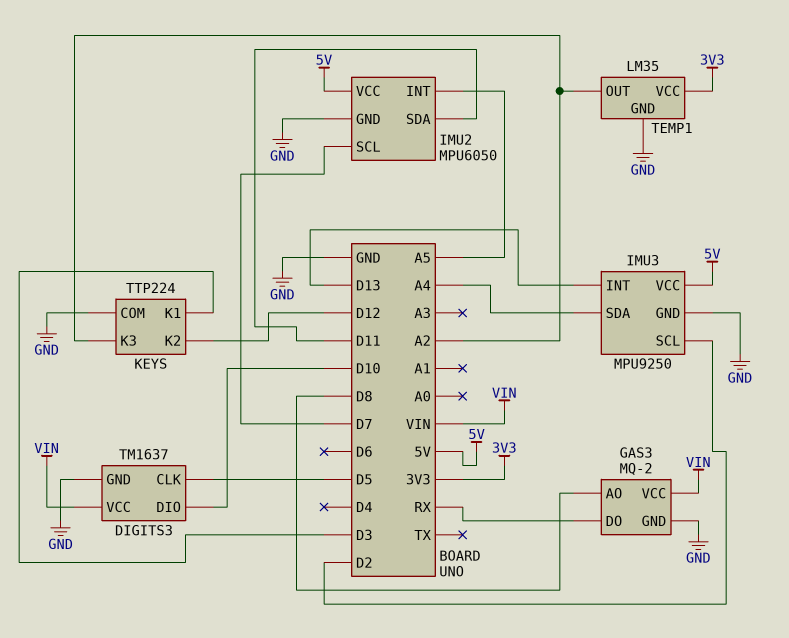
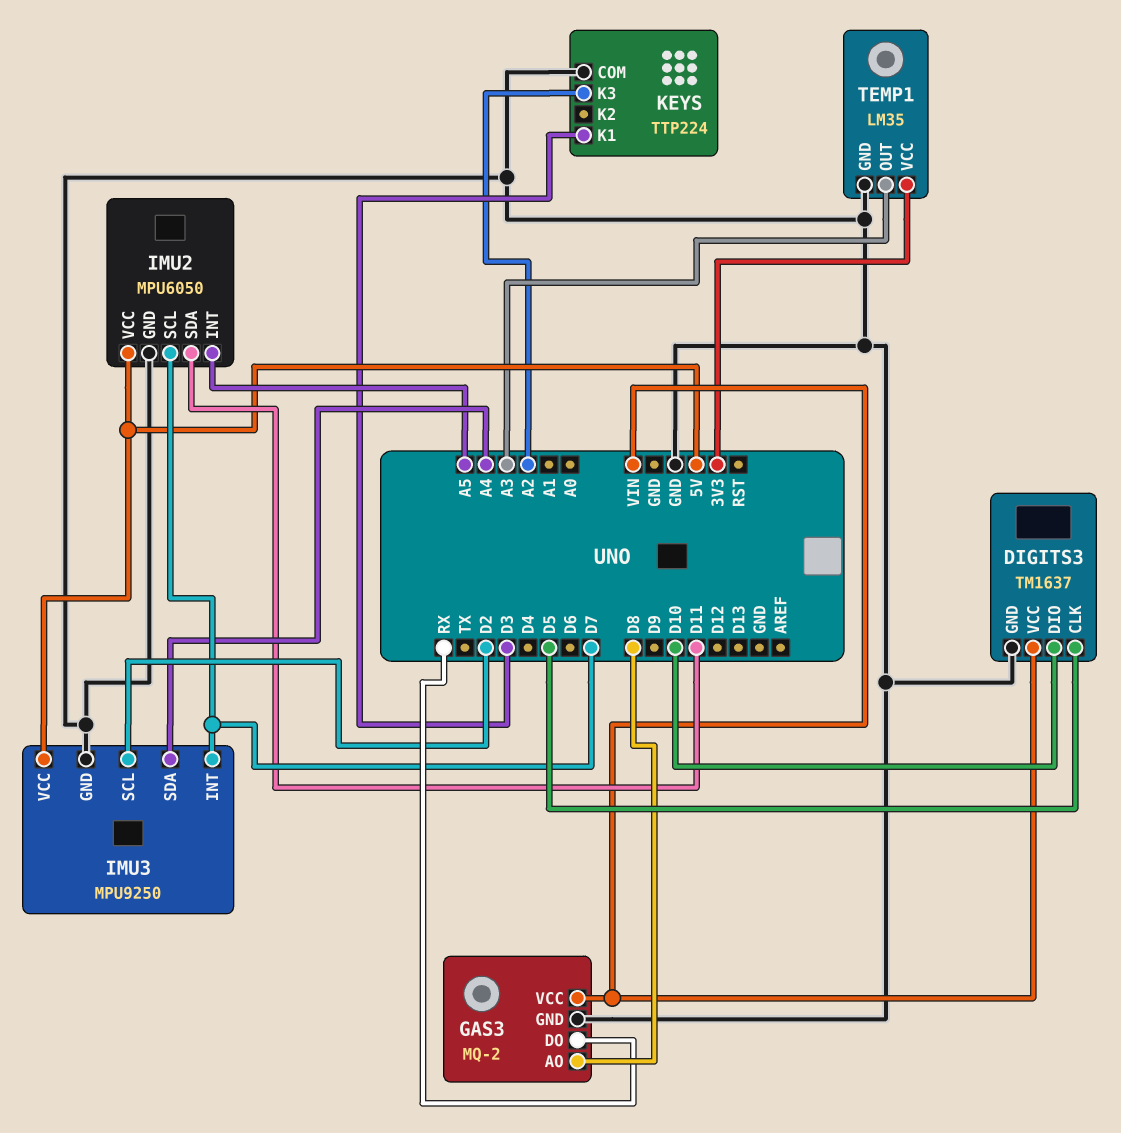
IMU3 pin INT: D13 -> D7
KEYS pin K2: D12 -> none
TEMP1 pin OUT: A2 -> A3

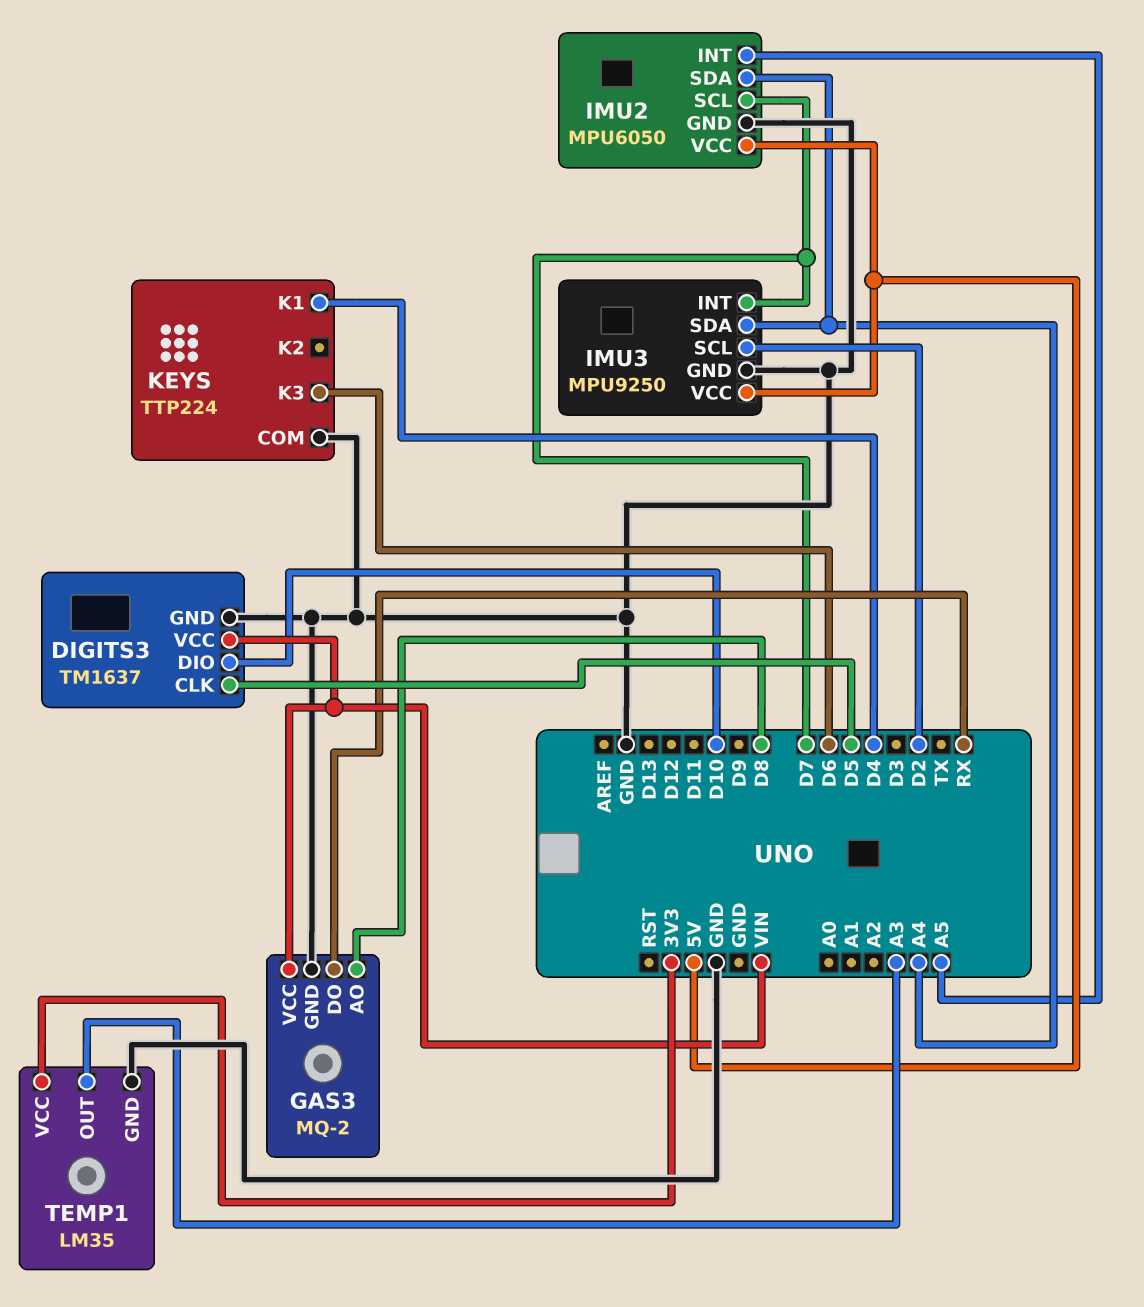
IMU2 pin SDA: D11 -> A4
KEYS pin K1: D3 -> D4
KEYS pin K3: A2 -> D6

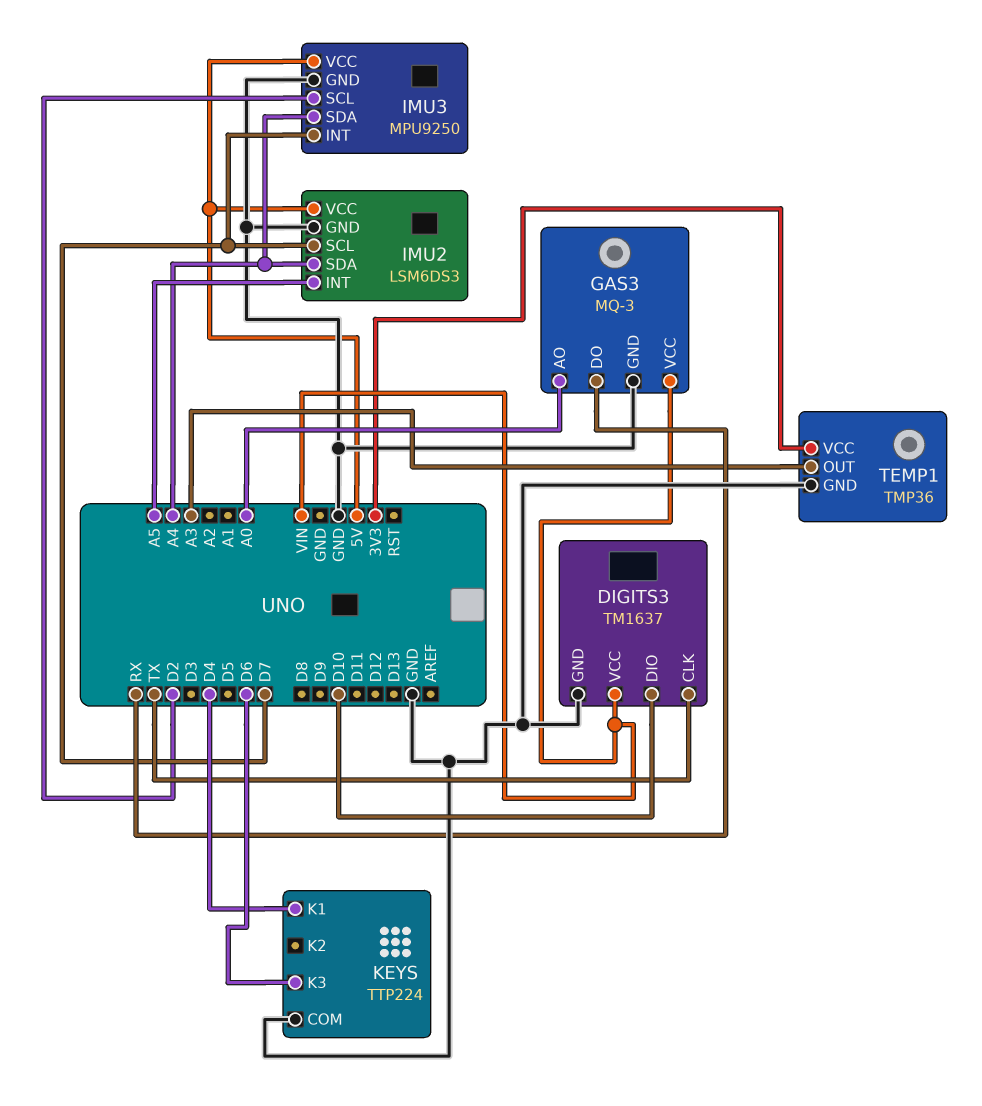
DIGITS3 pin CLK: D5 -> TX
GAS3: MQ-2 -> MQ-3
GAS3 pin AO: D8 -> A0
IMU2: MPU6050 -> LSM6DS3
TEMP1: LM35 -> TMP36

